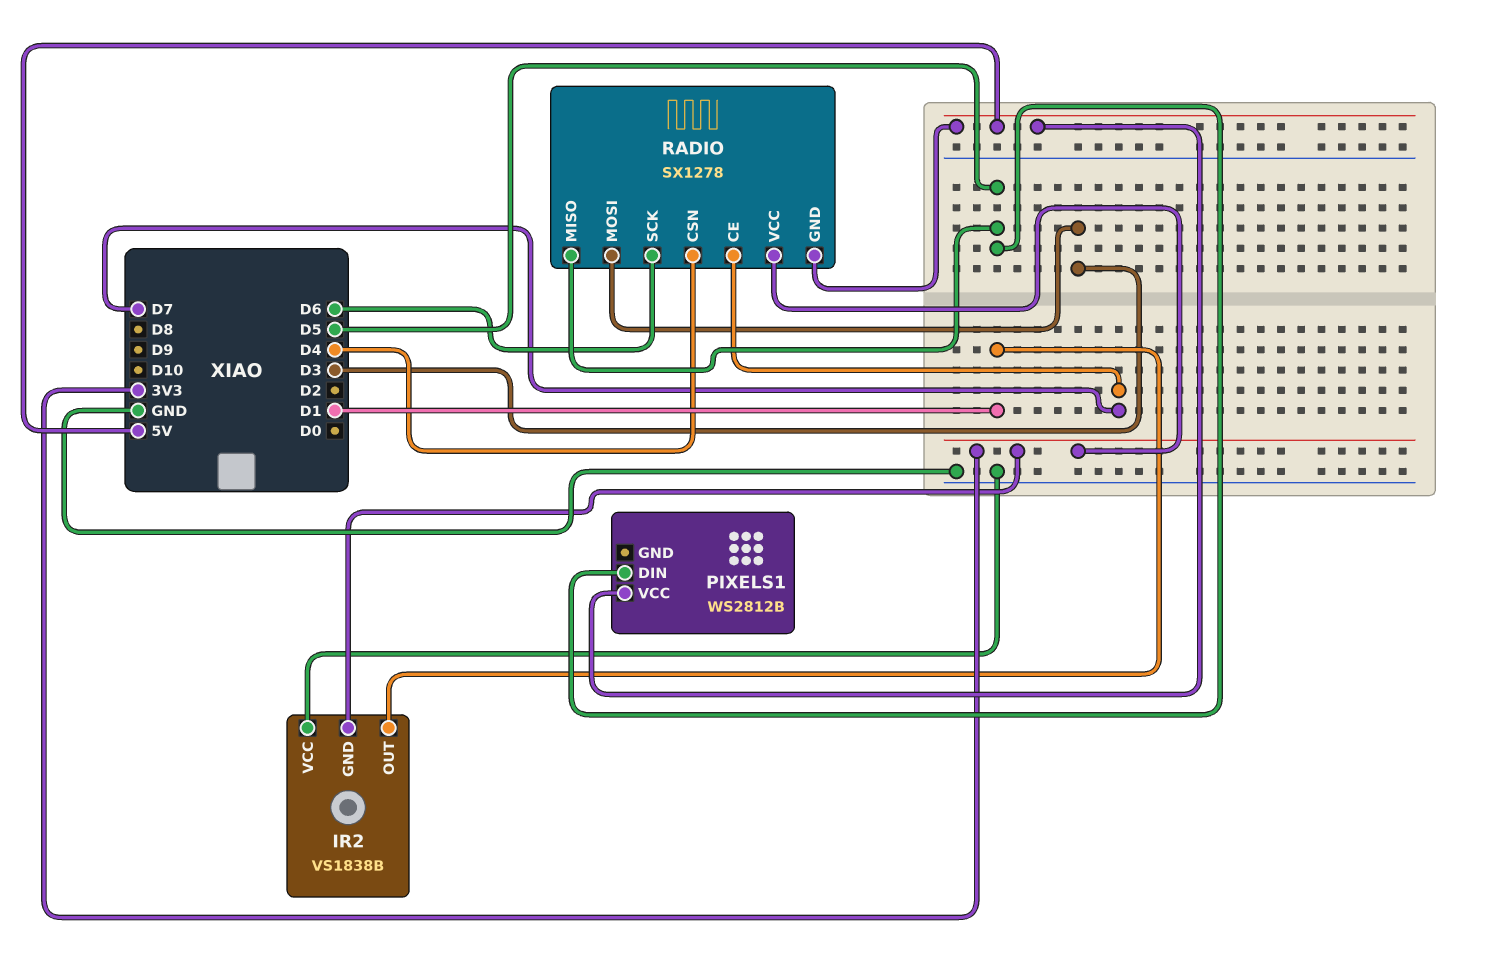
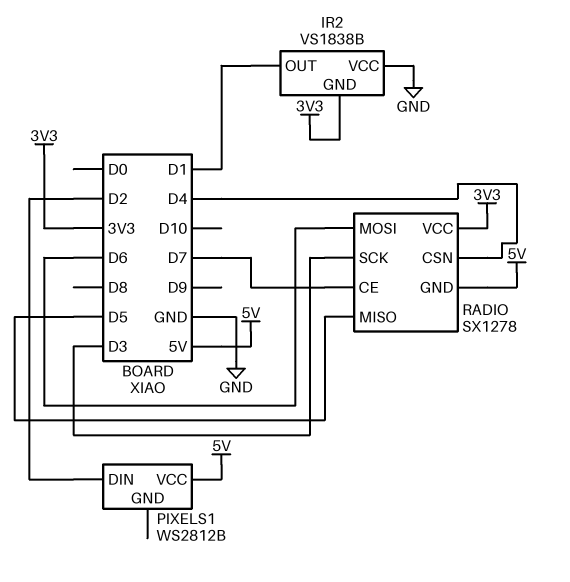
PIXELS1 pin DIN: D5 -> D2
RADIO pin MOSI: D3 -> D6
RADIO pin SCK: D6 -> D3

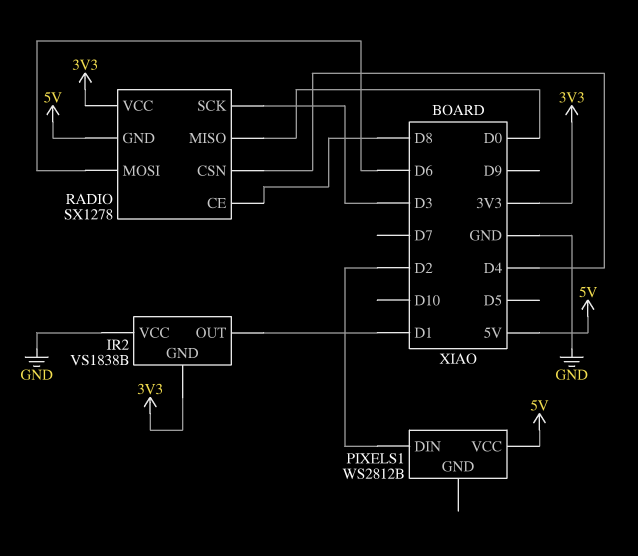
RADIO pin CE: D7 -> D8
RADIO pin MISO: D5 -> D0

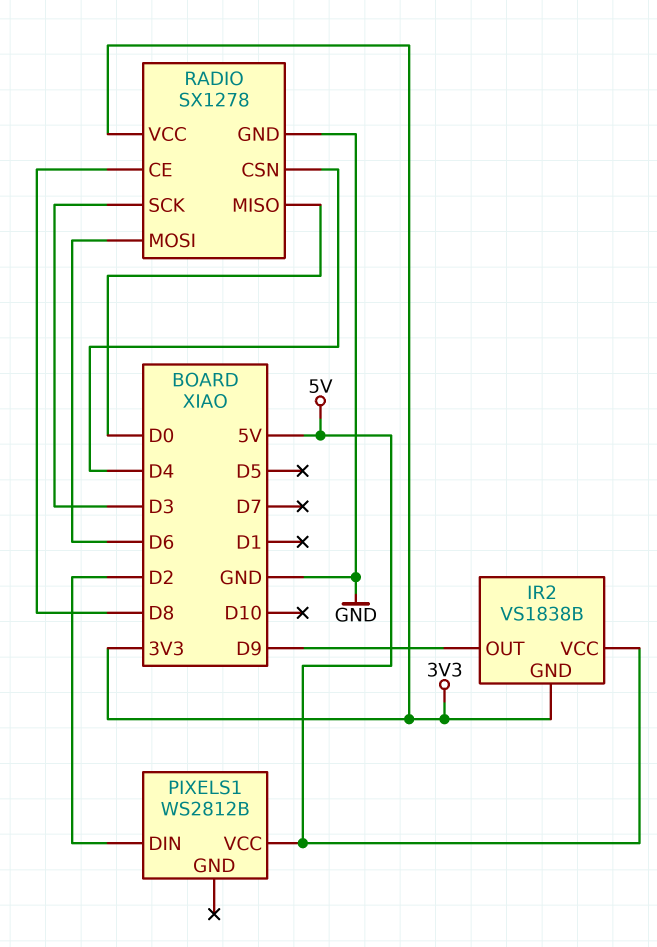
IR2 pin OUT: D1 -> D9
IR2 pin VCC: GND -> 5V
RADIO pin GND: 5V -> GND

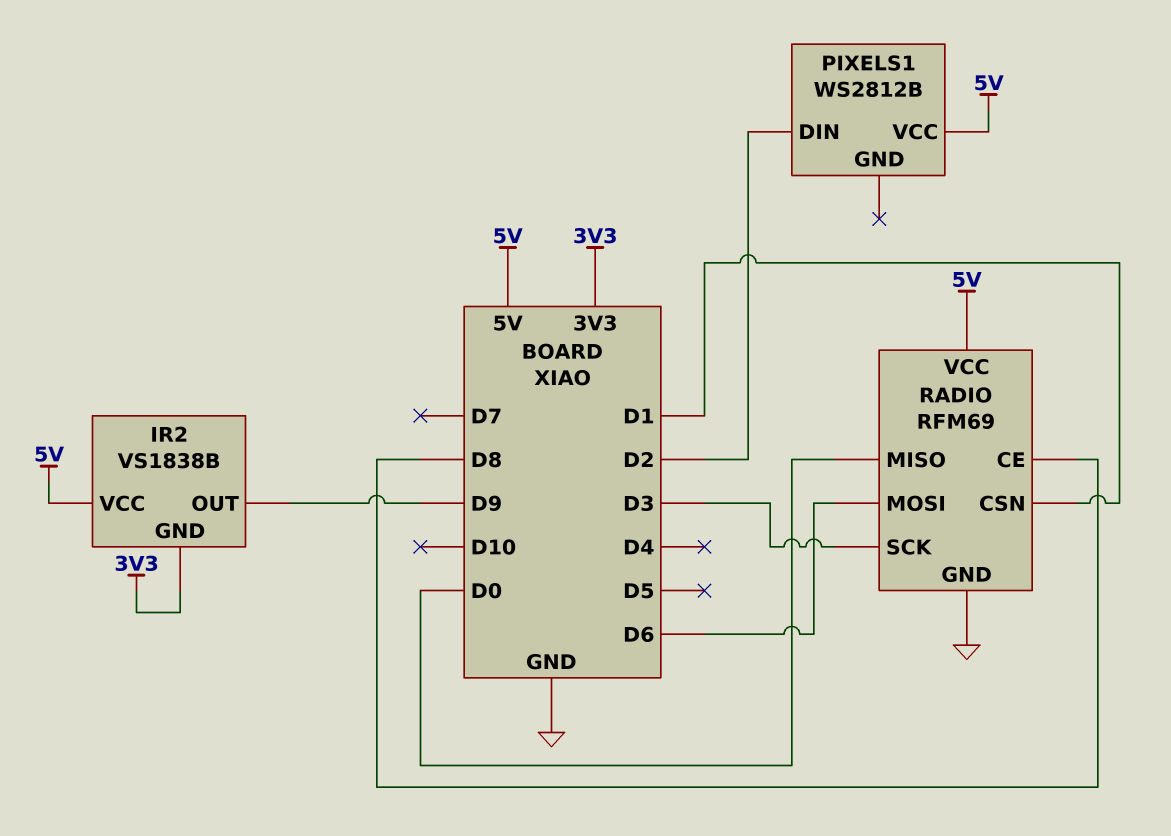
RADIO: SX1278 -> RFM69
RADIO pin CSN: D4 -> D1
RADIO pin VCC: 3V3 -> 5V

